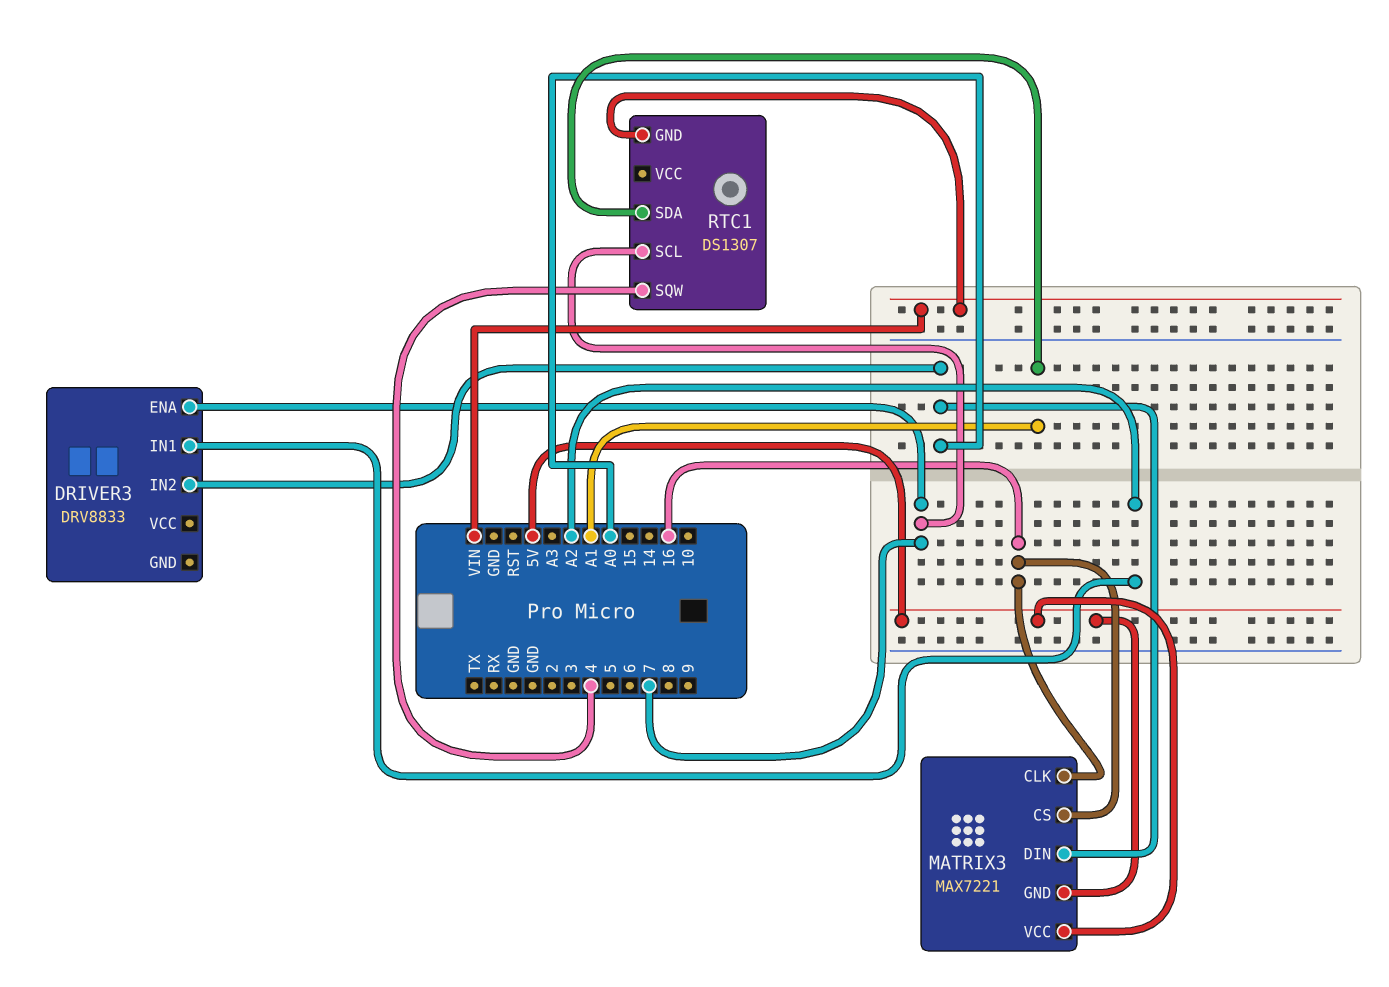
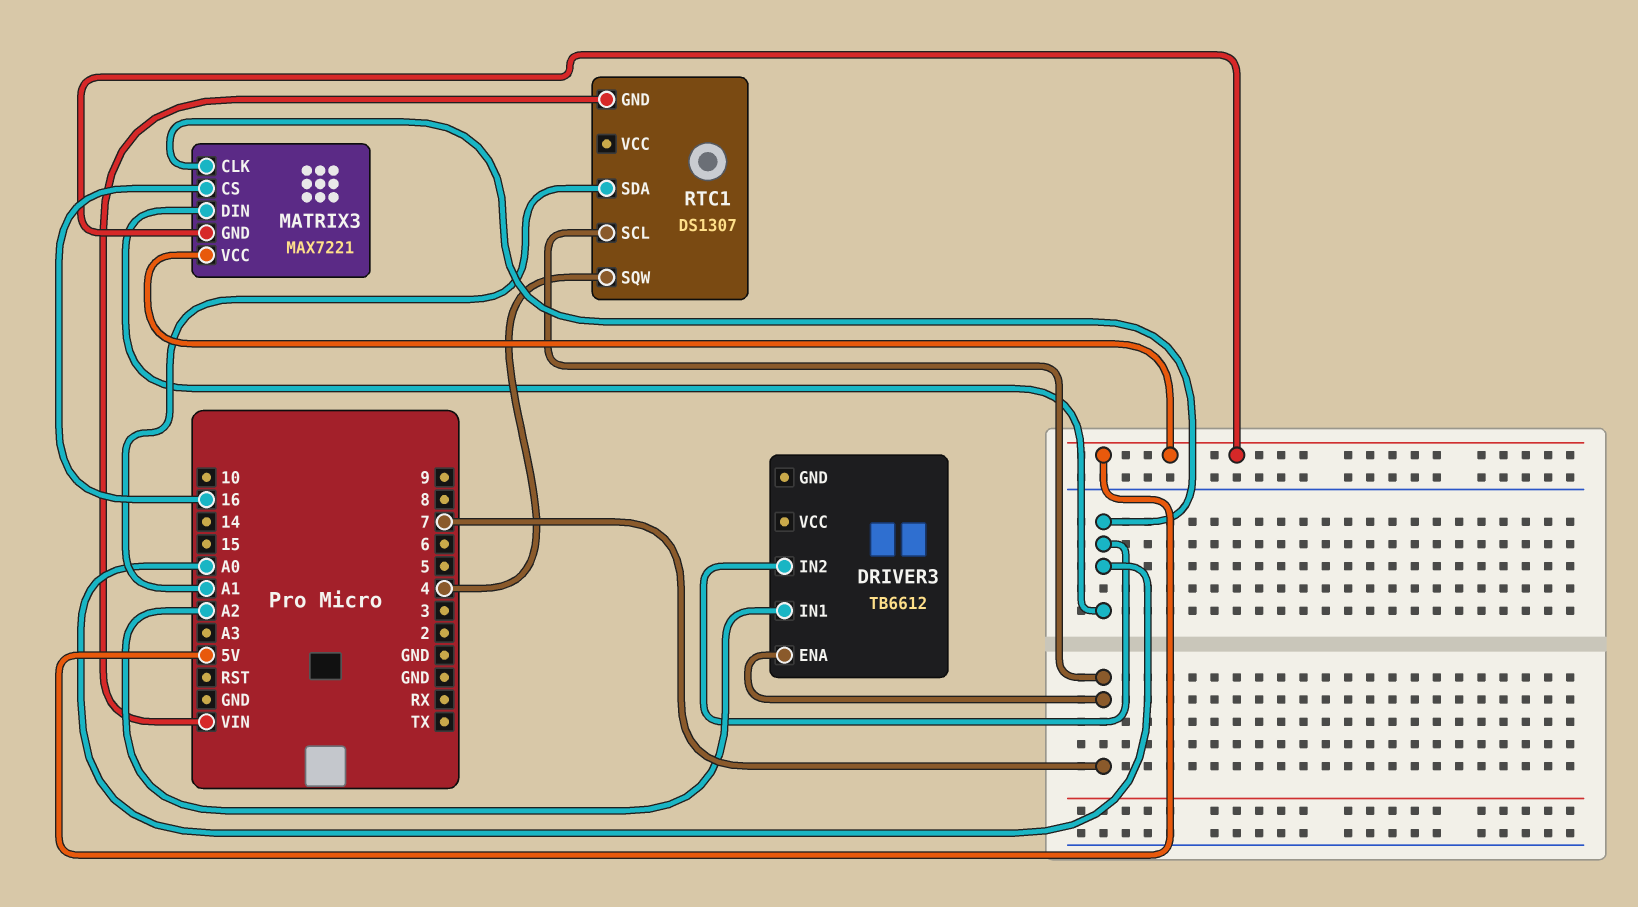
DRIVER3: DRV8833 -> TB6612
MATRIX3 pin CLK: 16 -> A0

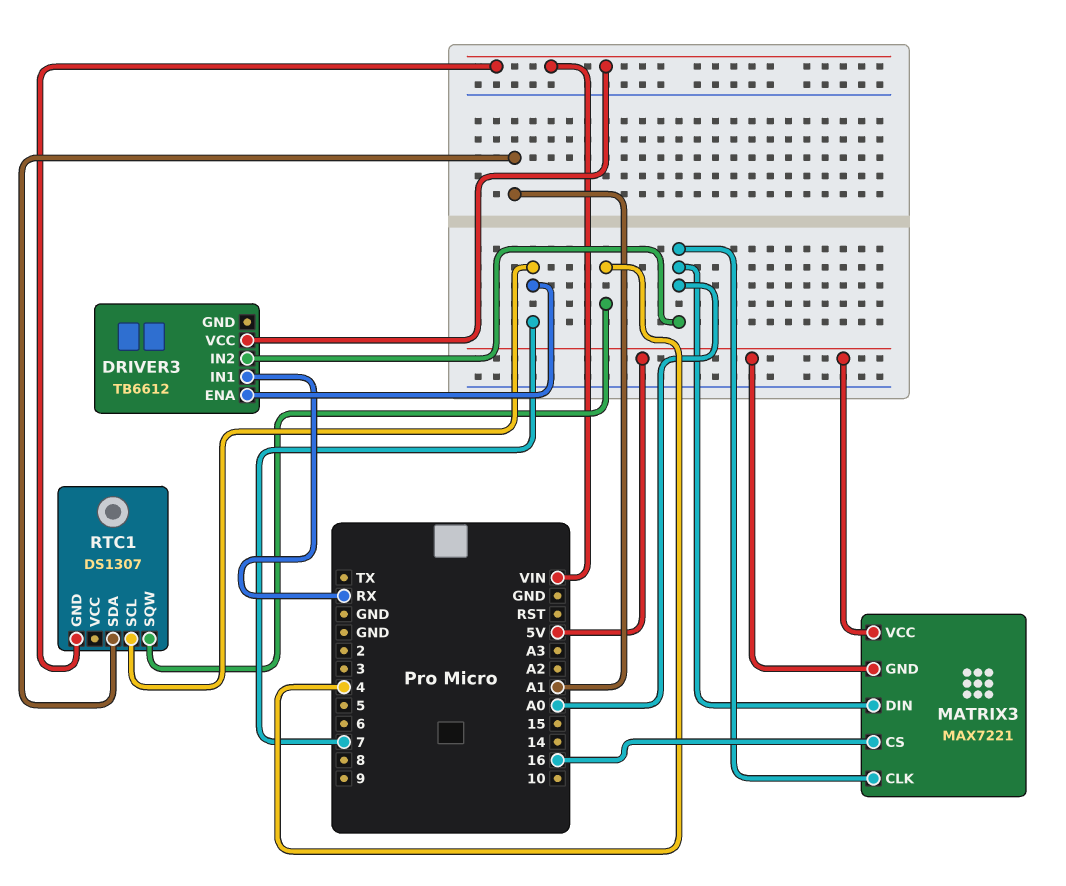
DRIVER3 pin IN1: A2 -> RX
DRIVER3 pin VCC: none -> VIN

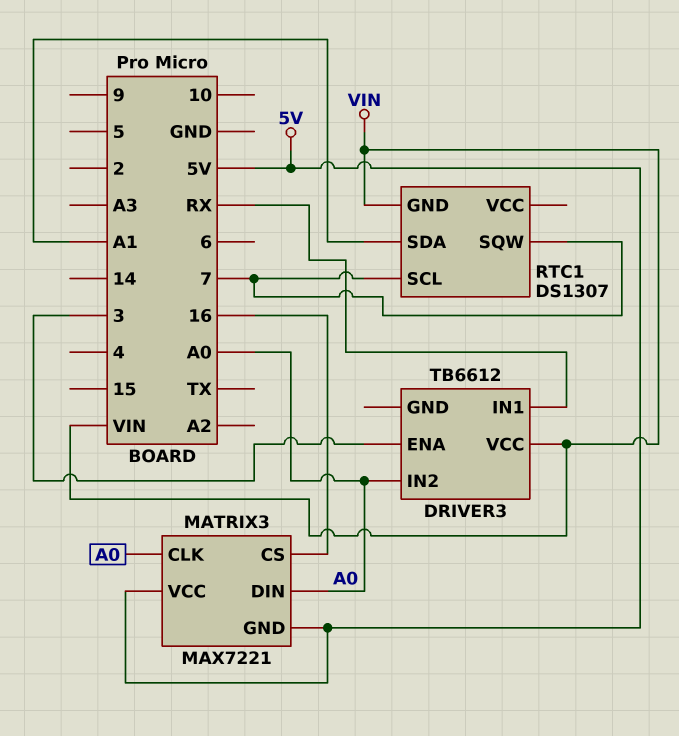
DRIVER3 pin ENA: 7 -> 3
RTC1 pin SQW: 4 -> 7

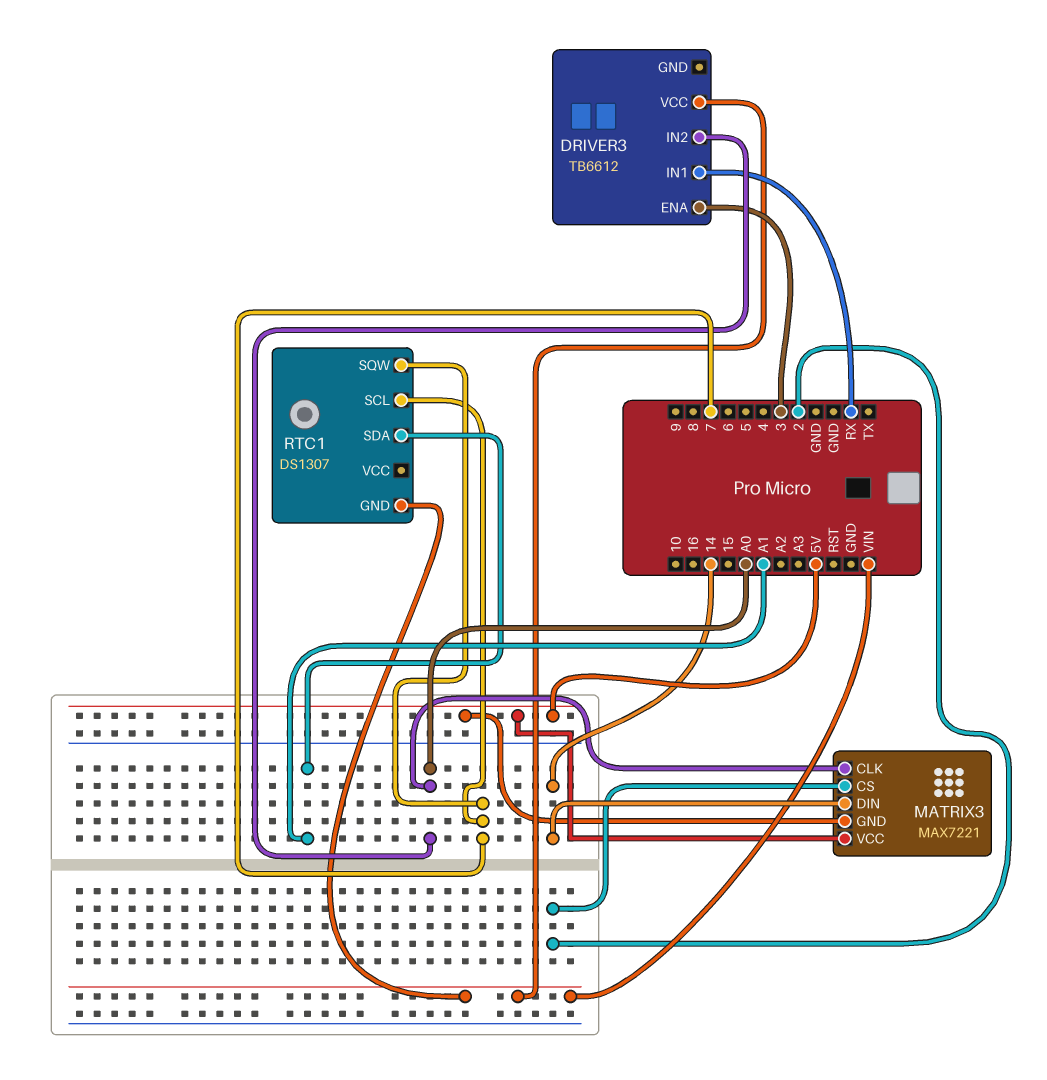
MATRIX3 pin CS: 16 -> 2
MATRIX3 pin DIN: A0 -> 14

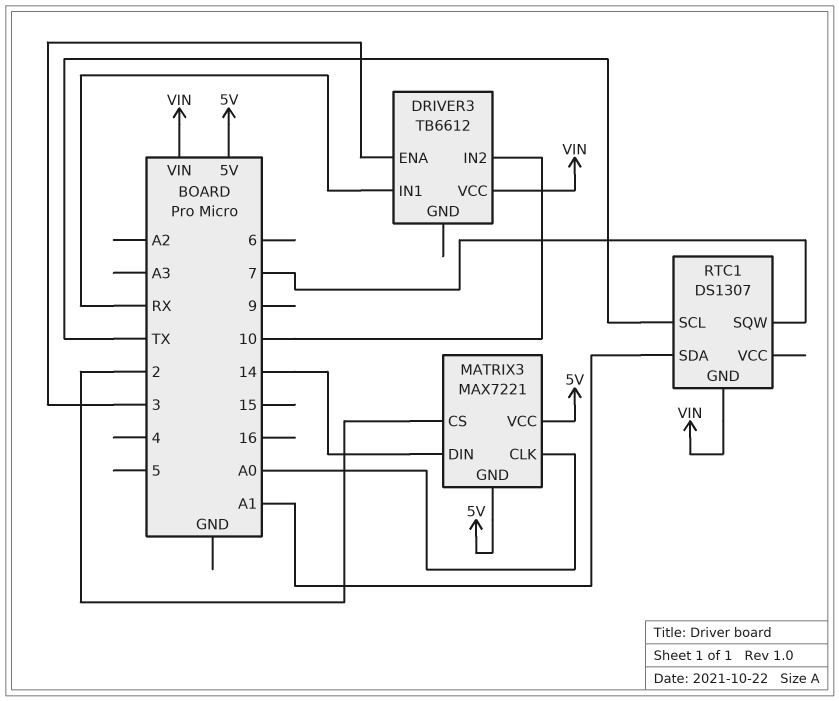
DRIVER3 pin IN2: A0 -> 10
RTC1 pin SCL: 7 -> TX

